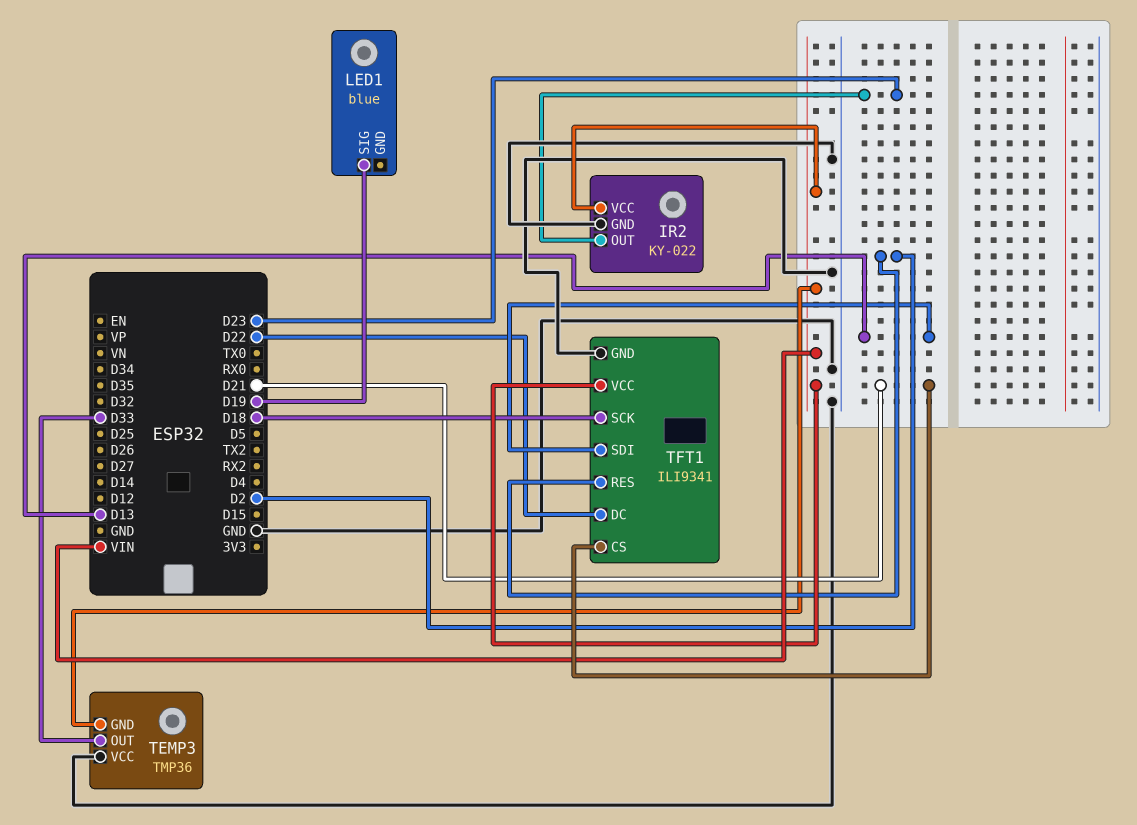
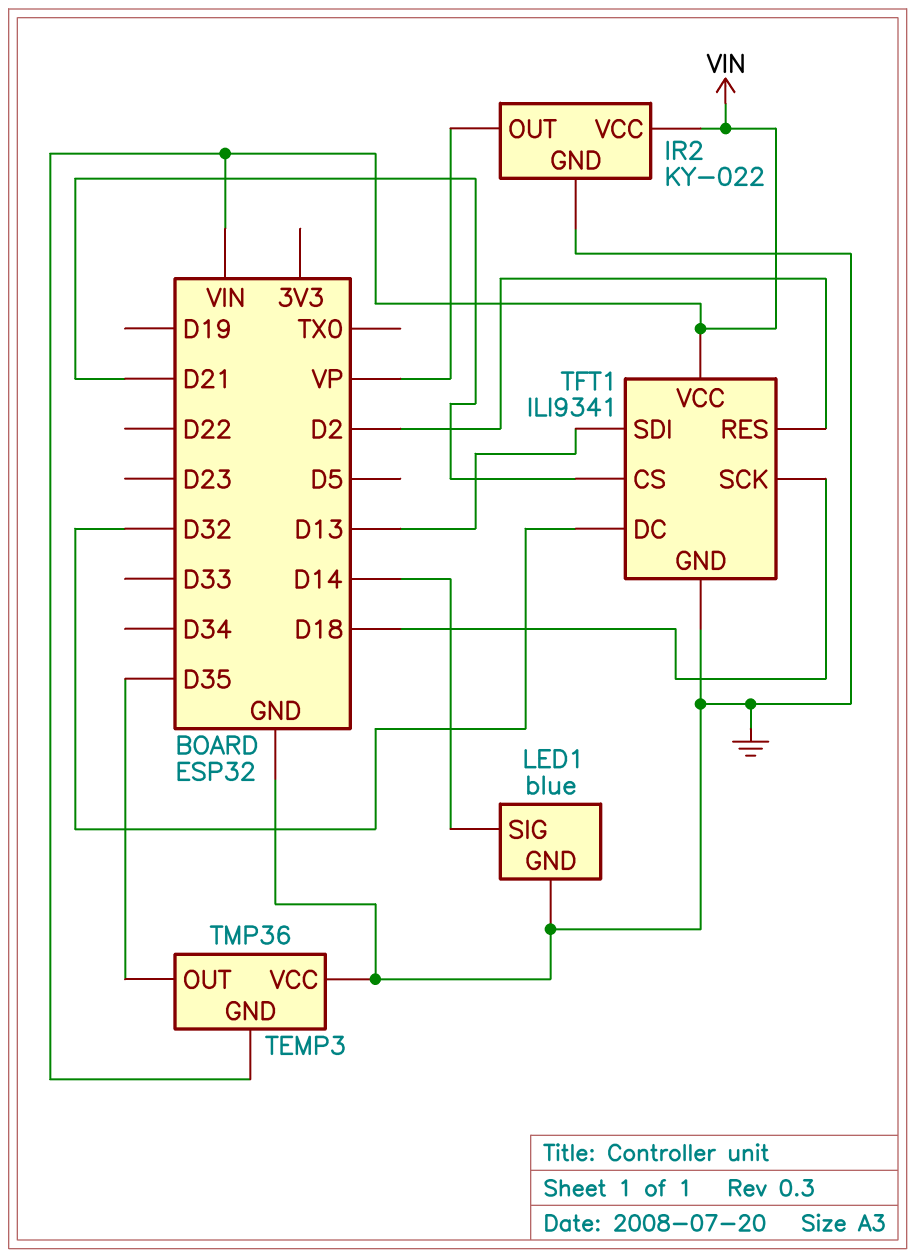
IR2 pin OUT: D23 -> VP
LED1 pin GND: none -> GND
LED1 pin SIG: D19 -> D14
TEMP3 pin OUT: D33 -> D35
TFT1 pin DC: D22 -> D32

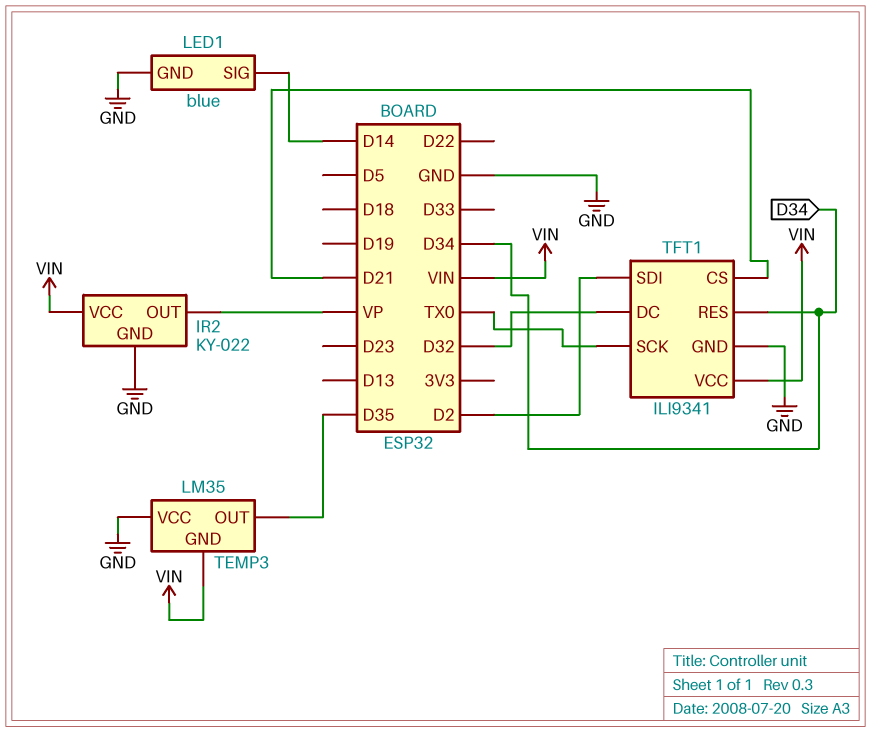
TEMP3: TMP36 -> LM35
TFT1 pin RES: D2 -> D34
TFT1 pin SCK: D18 -> TX0
TFT1 pin SDI: D13 -> D2

